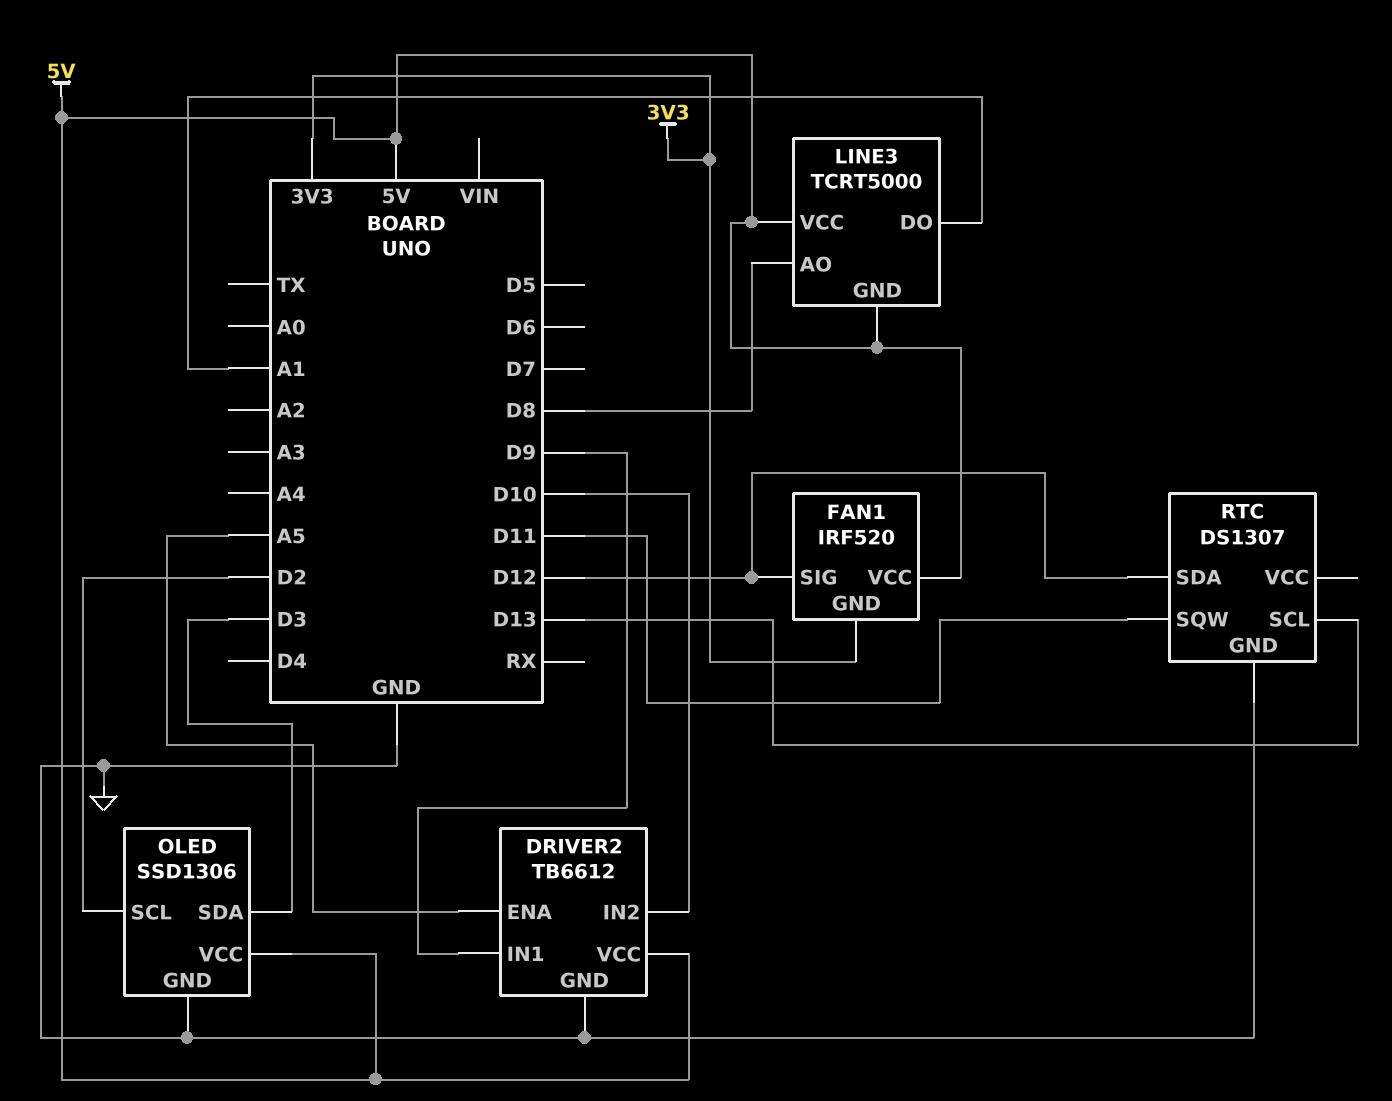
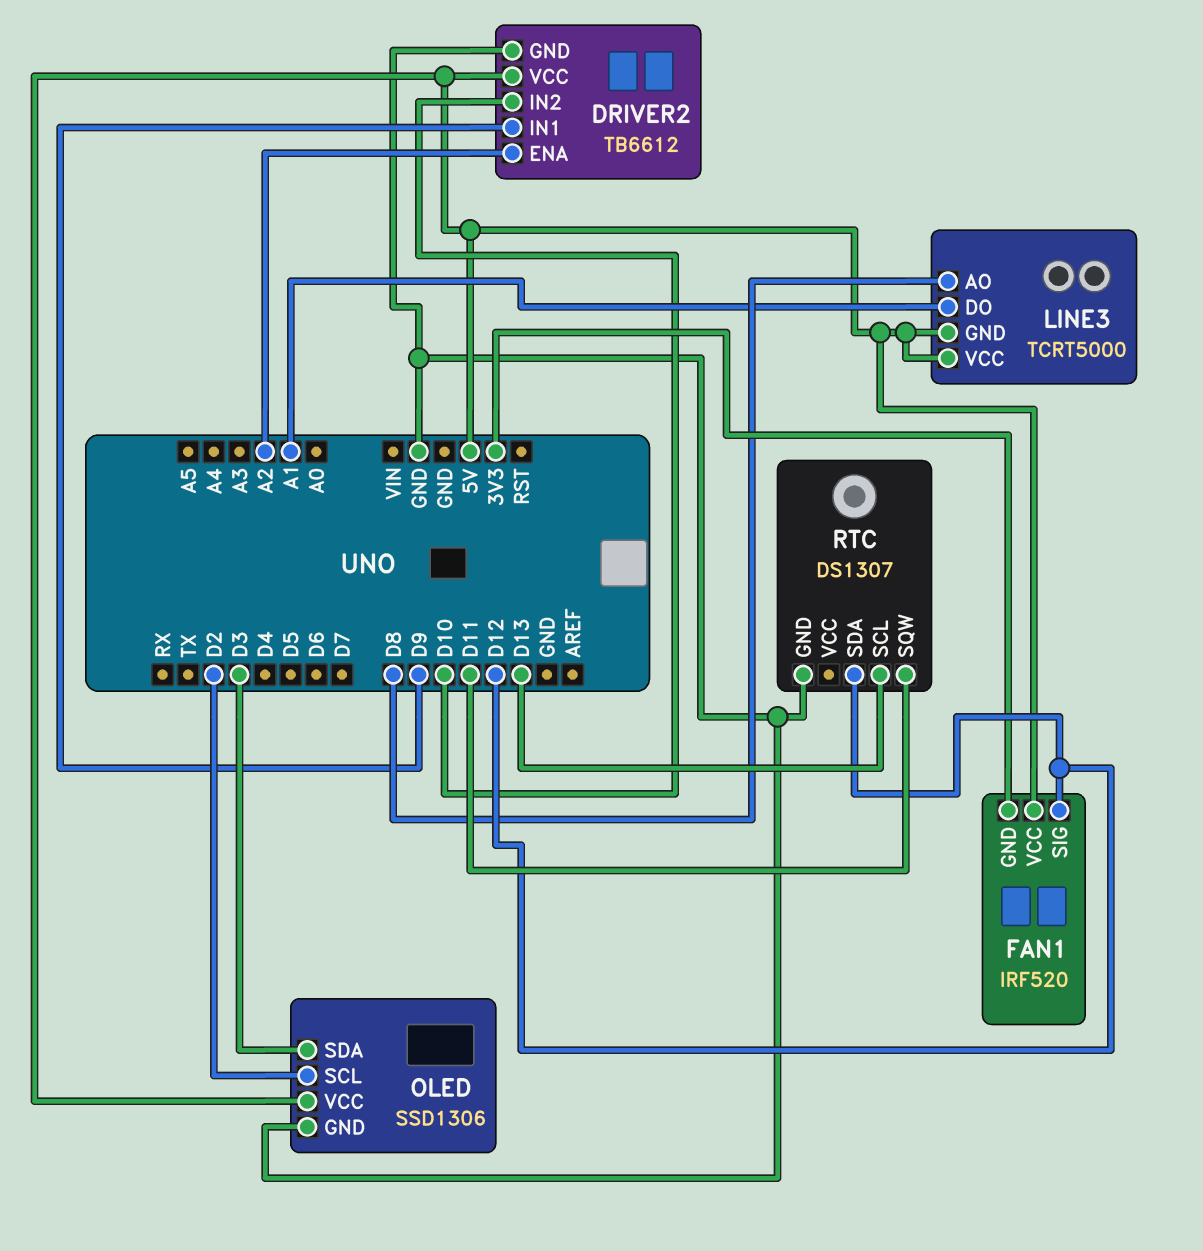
DRIVER2 pin ENA: A5 -> A2

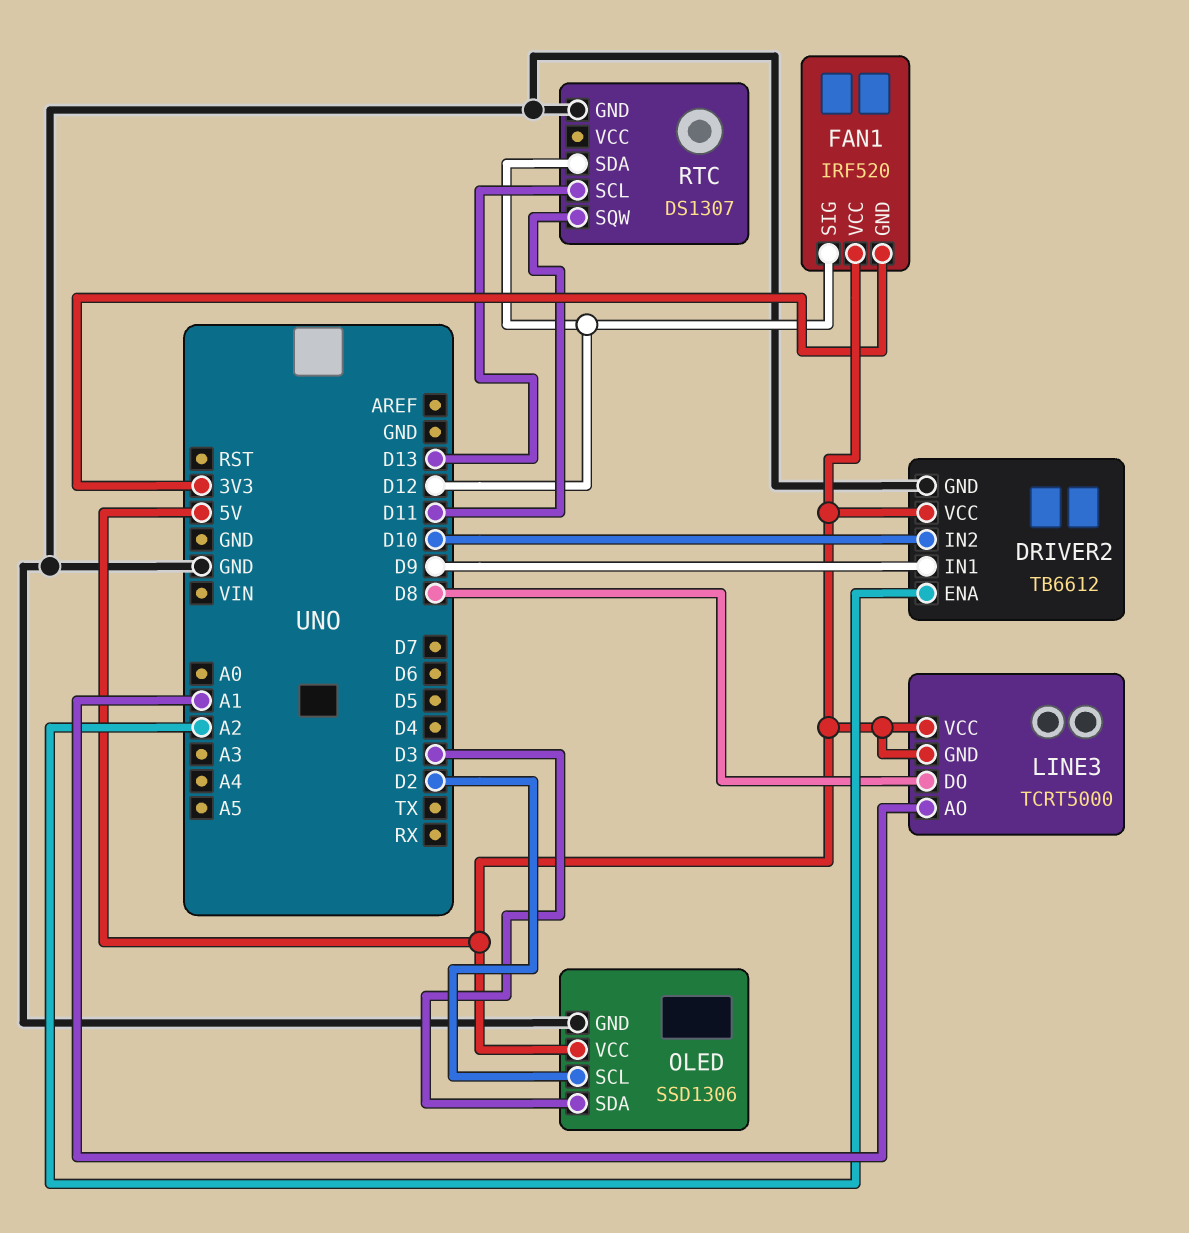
LINE3 pin AO: D8 -> A1
LINE3 pin DO: A1 -> D8

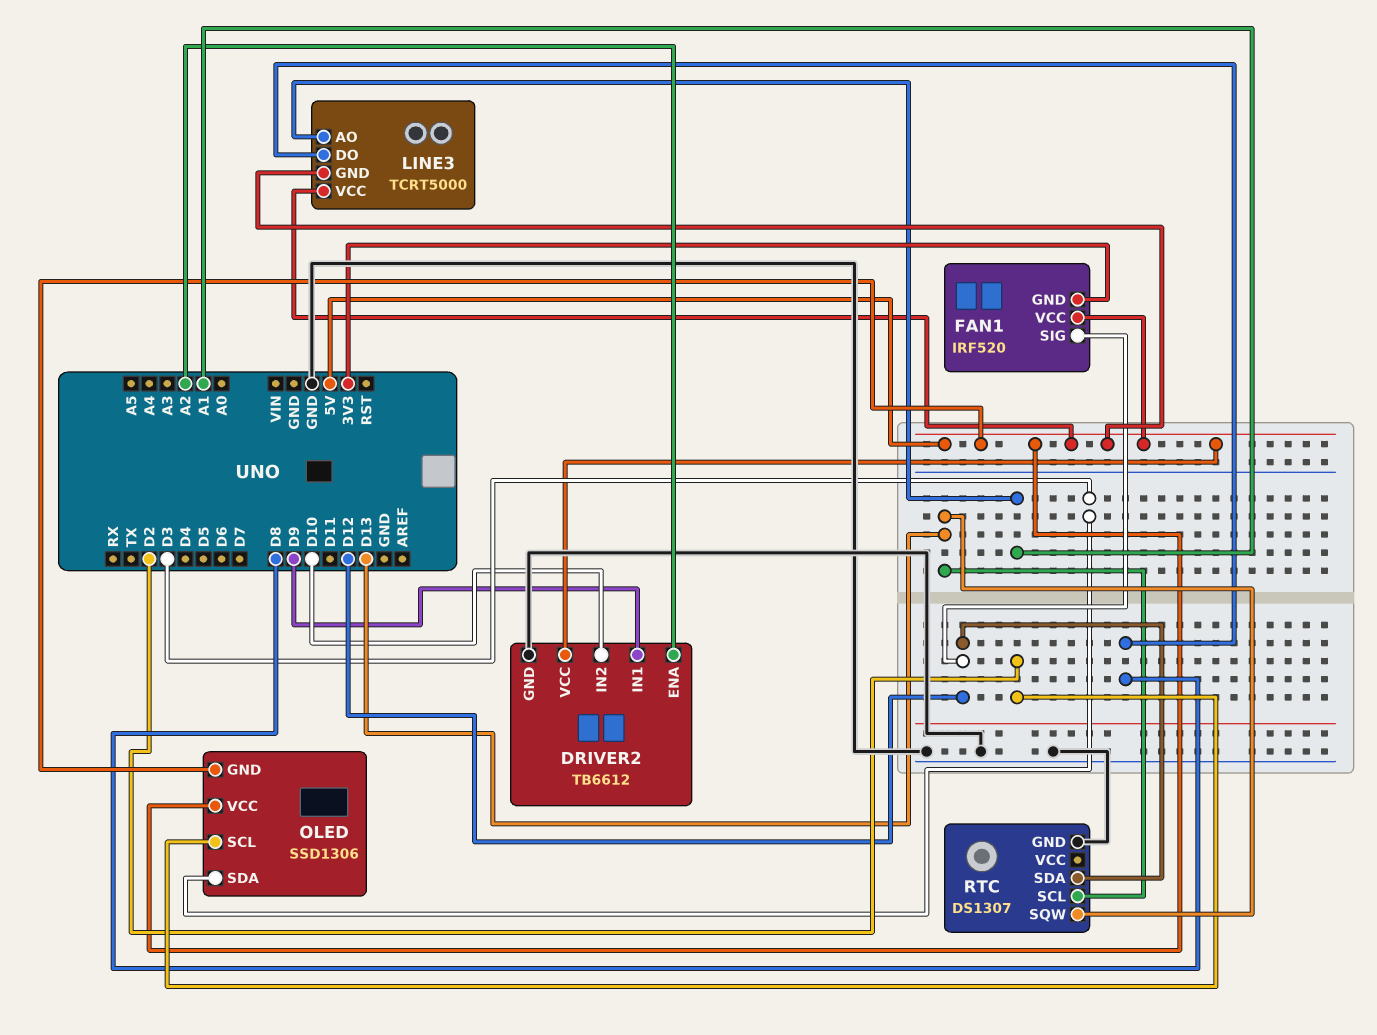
OLED pin GND: GND -> 5V
RTC pin SQW: D11 -> D13

